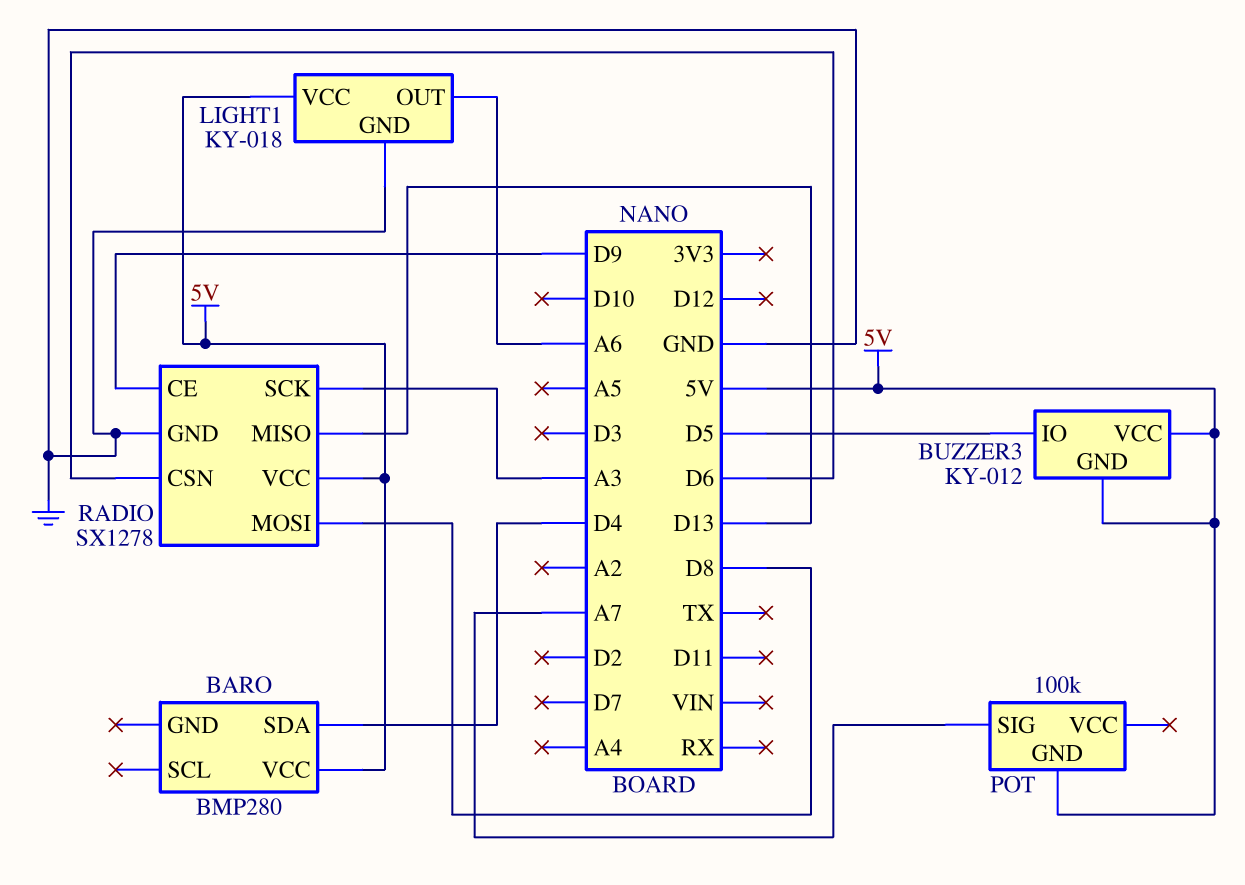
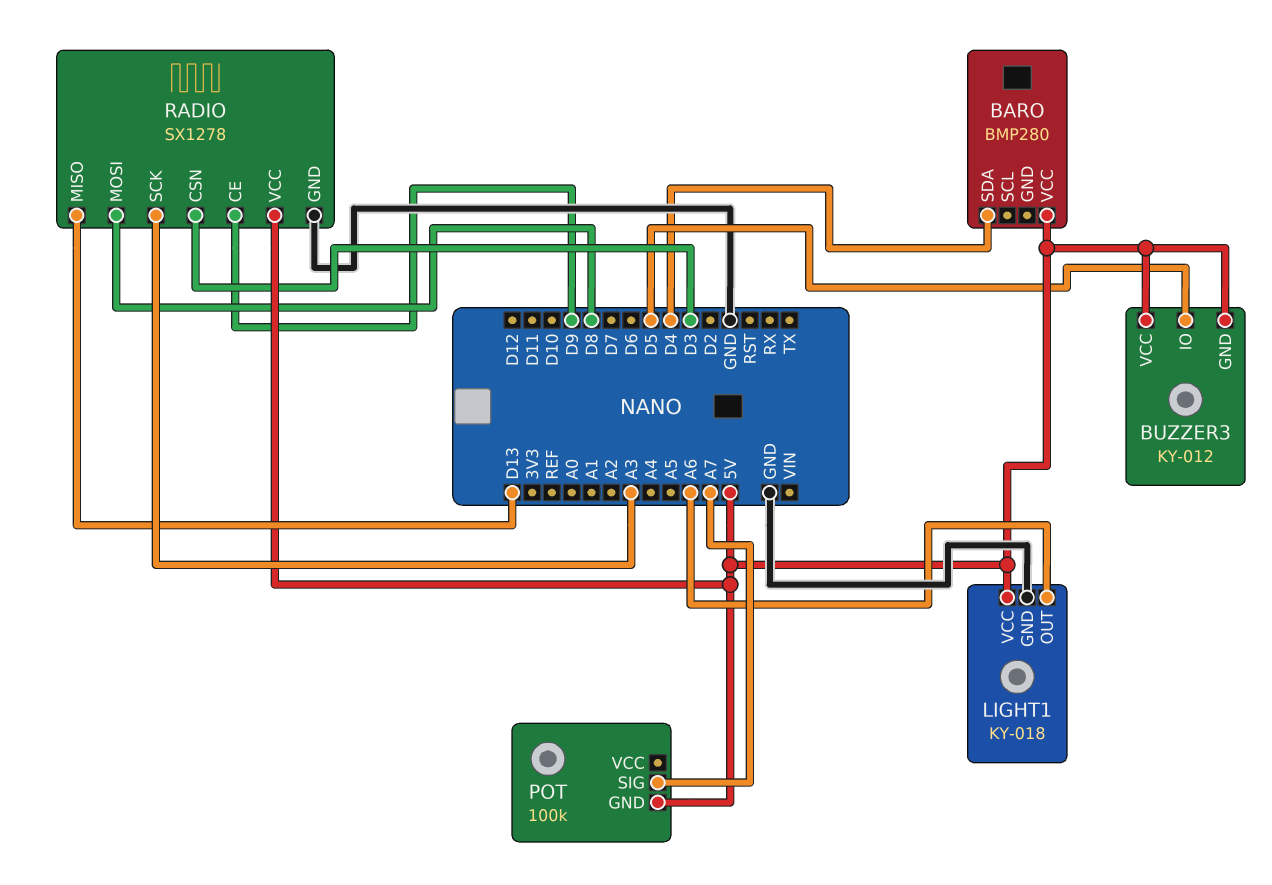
RADIO pin CSN: D6 -> D3

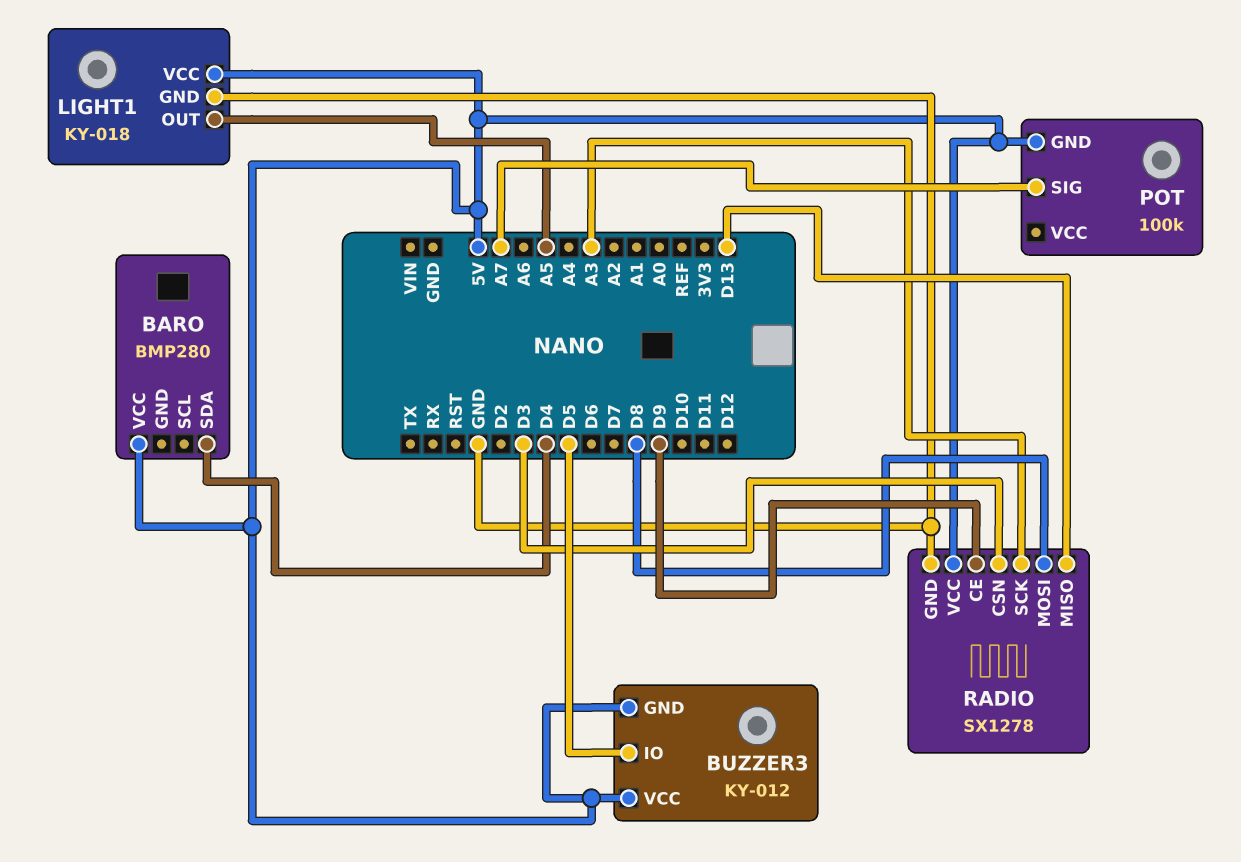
LIGHT1 pin OUT: A6 -> A5

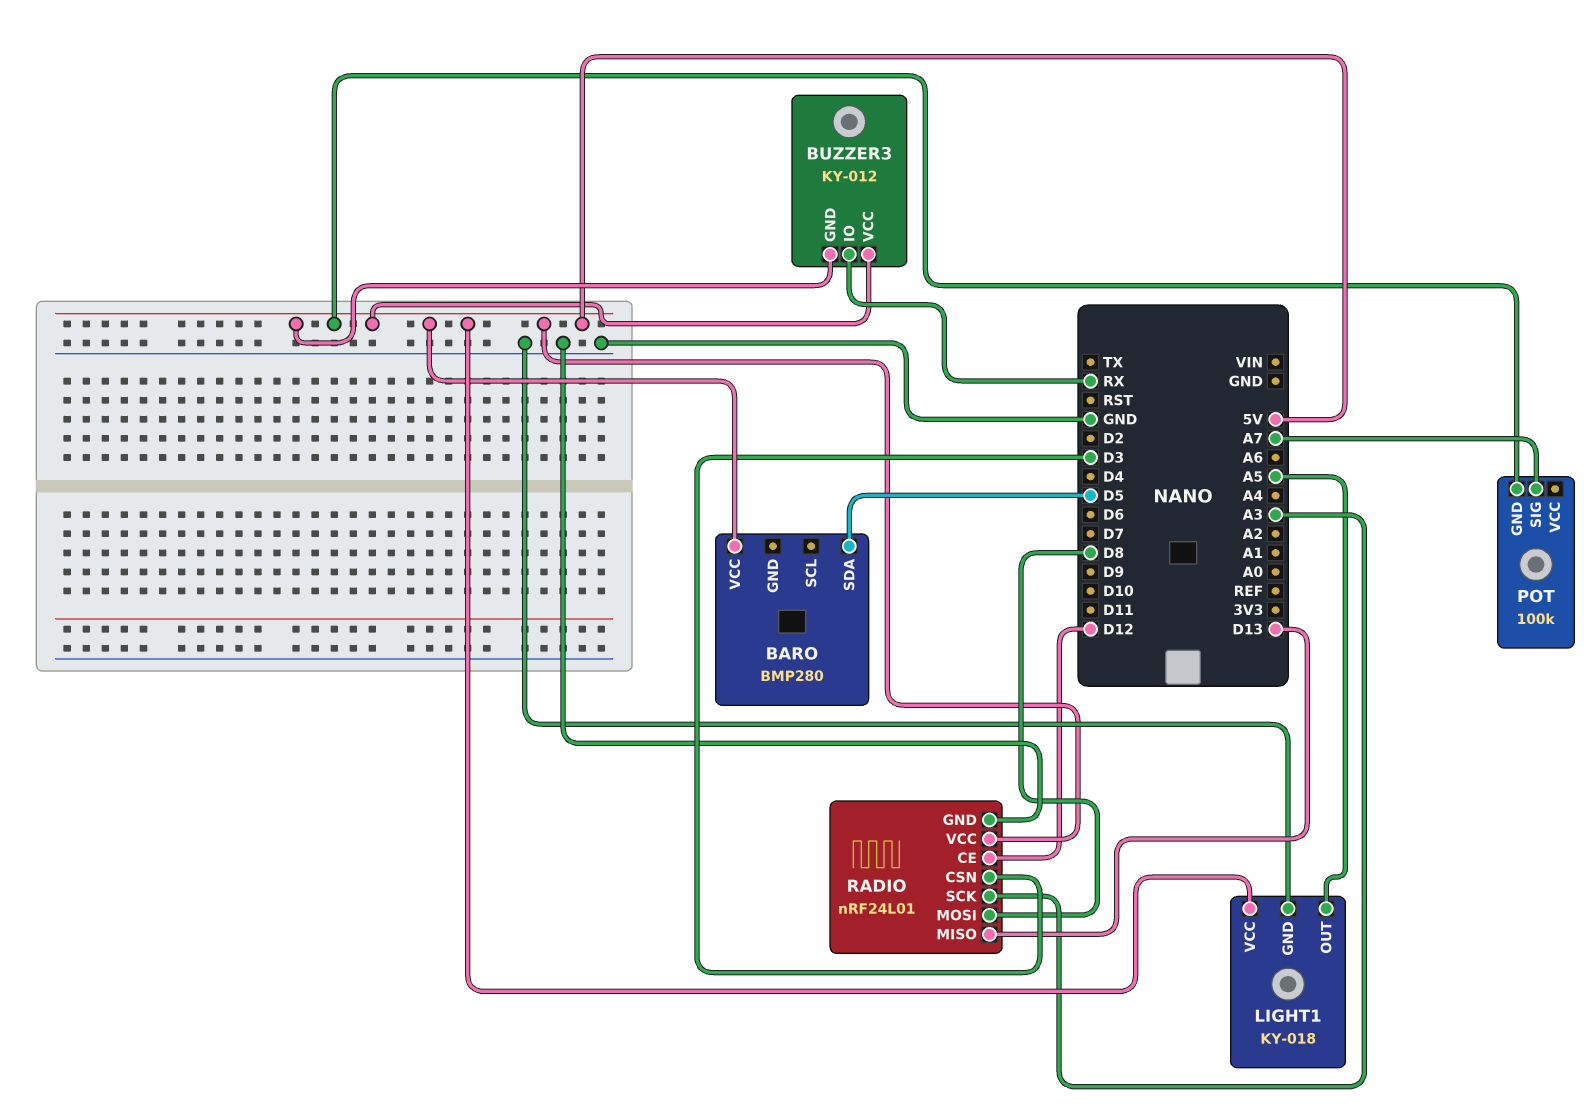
BARO pin SDA: D4 -> D5
BUZZER3 pin IO: D5 -> RX
RADIO: SX1278 -> nRF24L01
RADIO pin CE: D9 -> D12

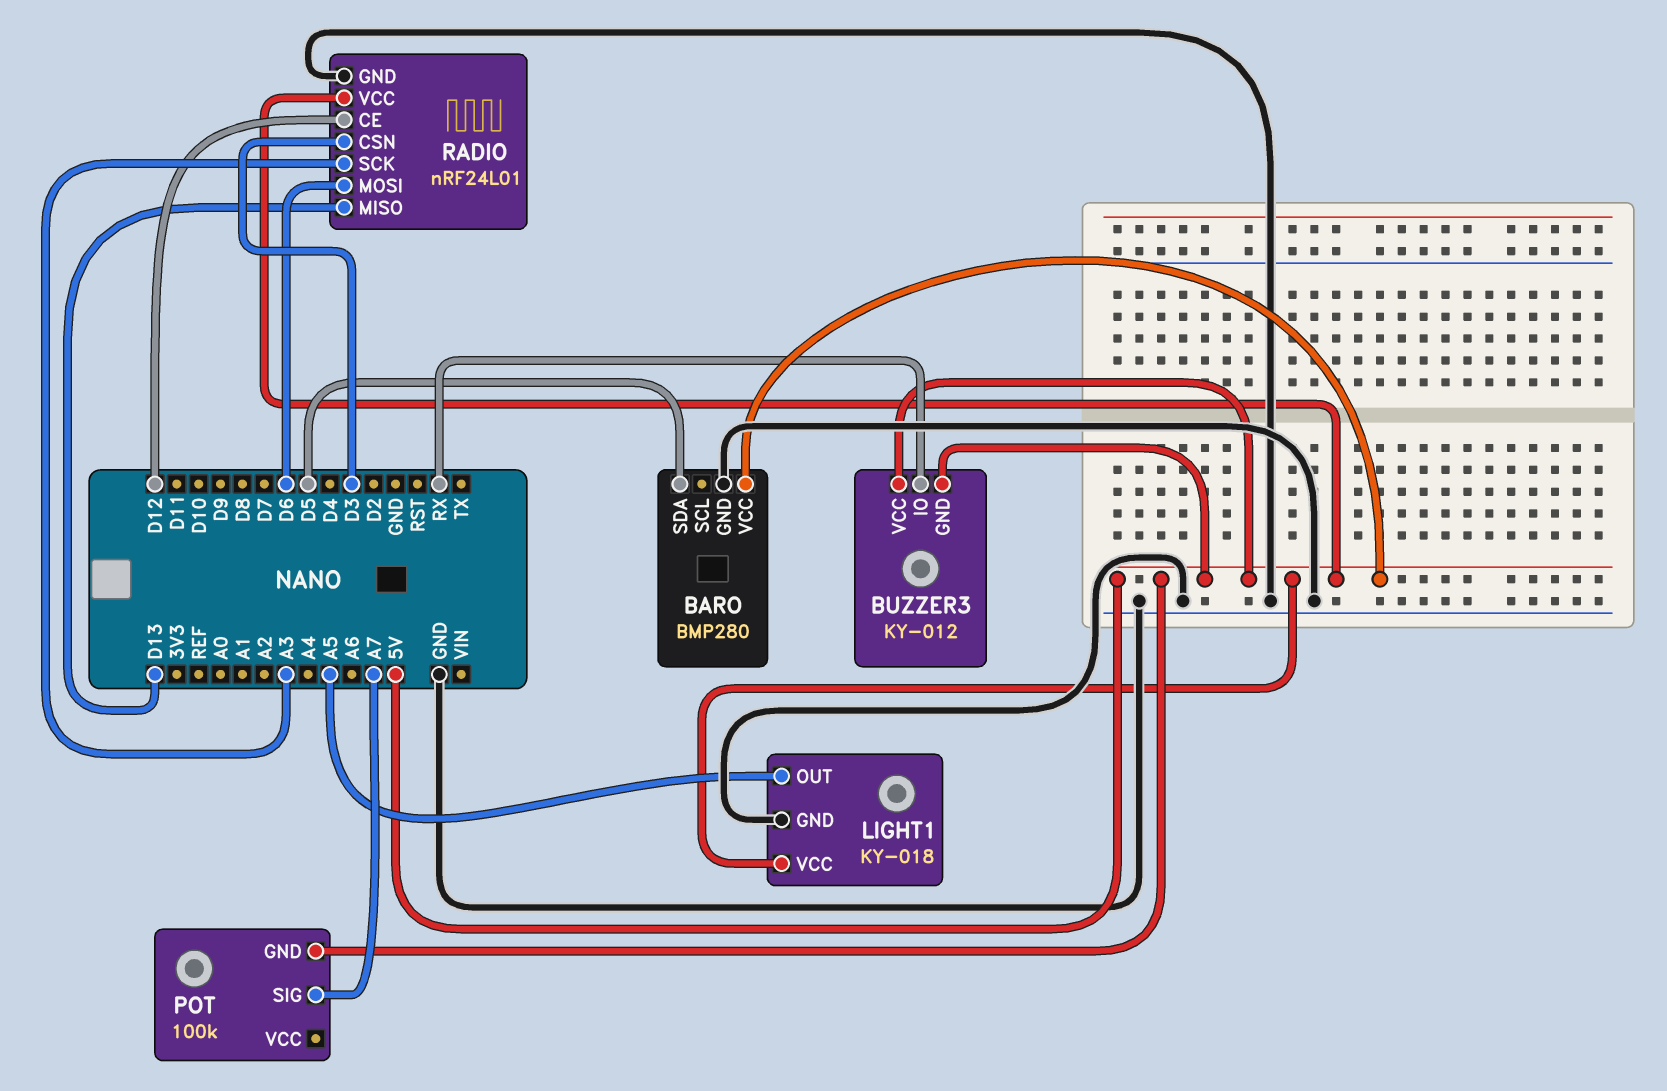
BARO pin GND: none -> GND
RADIO pin MOSI: D8 -> D6

